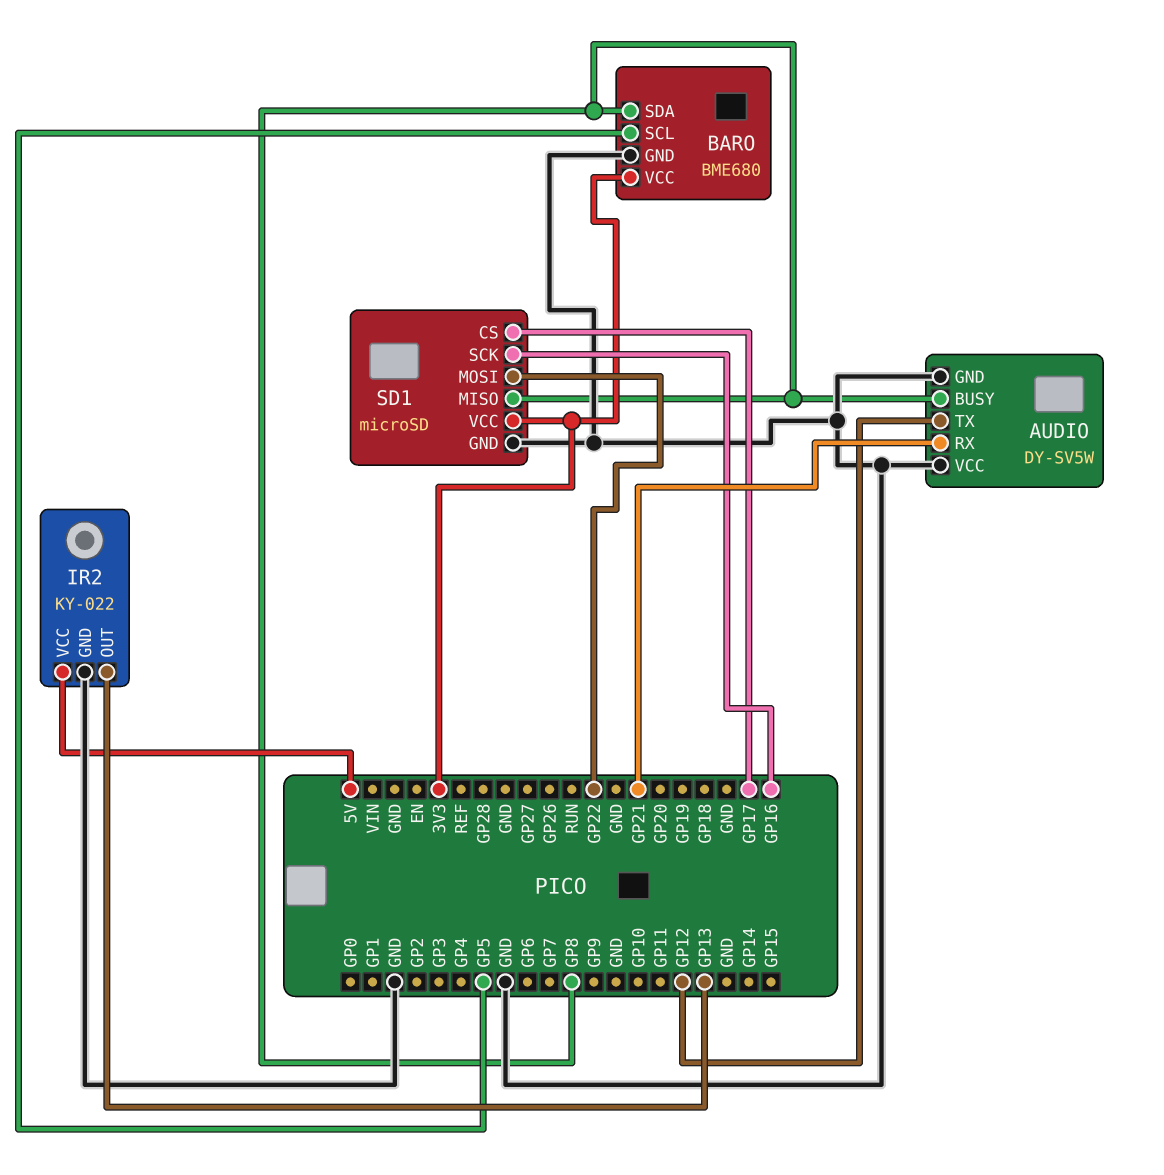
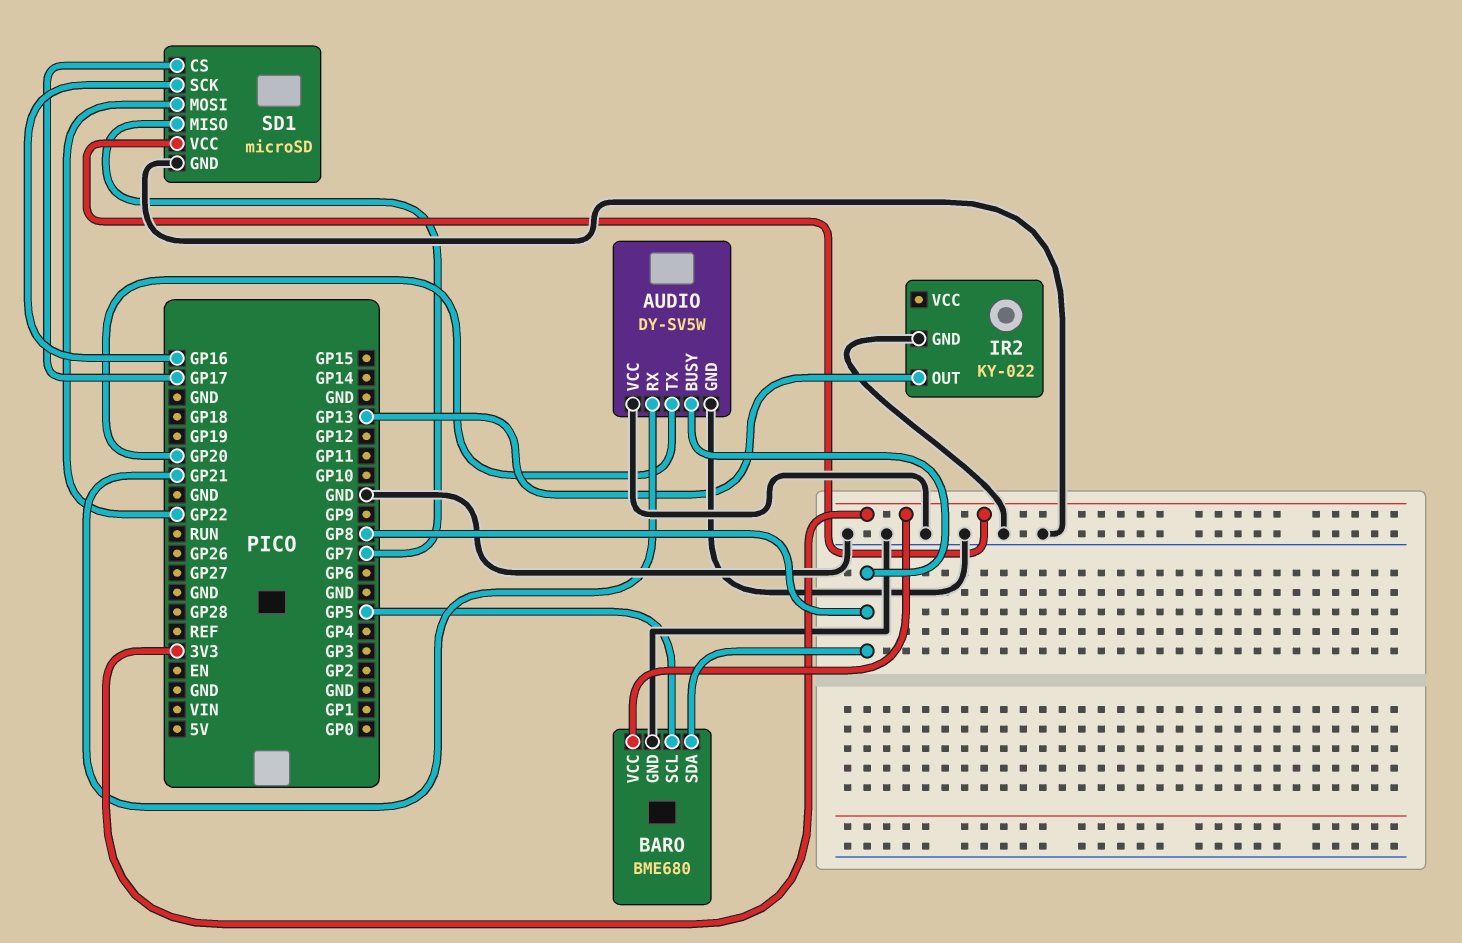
AUDIO pin TX: GP12 -> GP20
IR2 pin VCC: 5V -> none
SD1 pin MISO: GP8 -> GP7

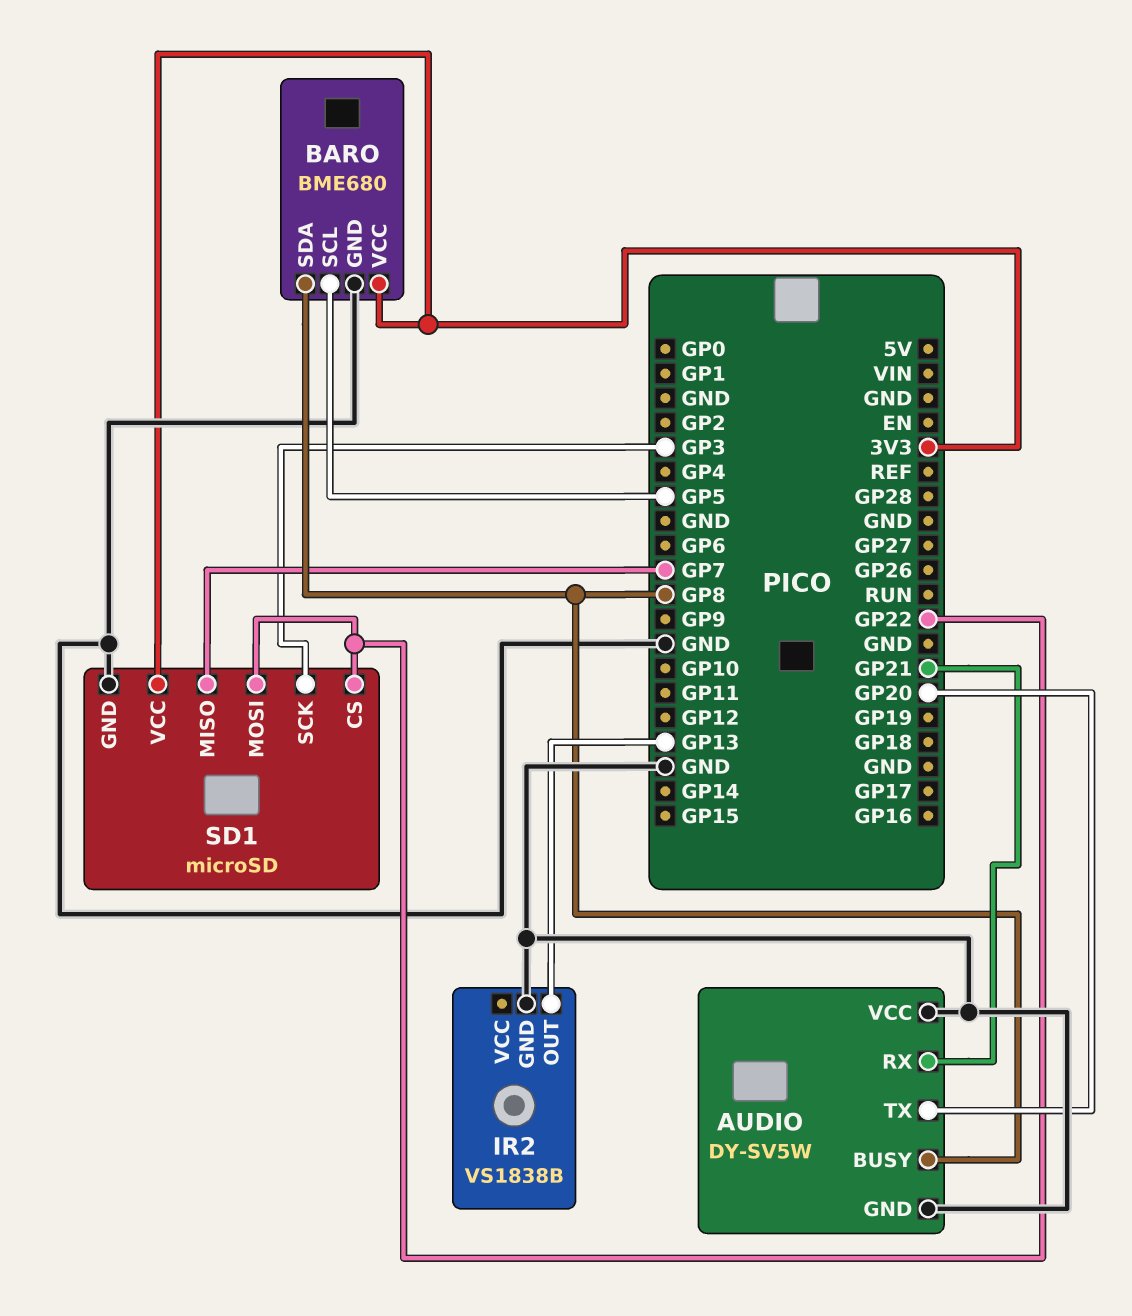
IR2: KY-022 -> VS1838B
SD1 pin CS: GP17 -> GP22
SD1 pin SCK: GP16 -> GP3

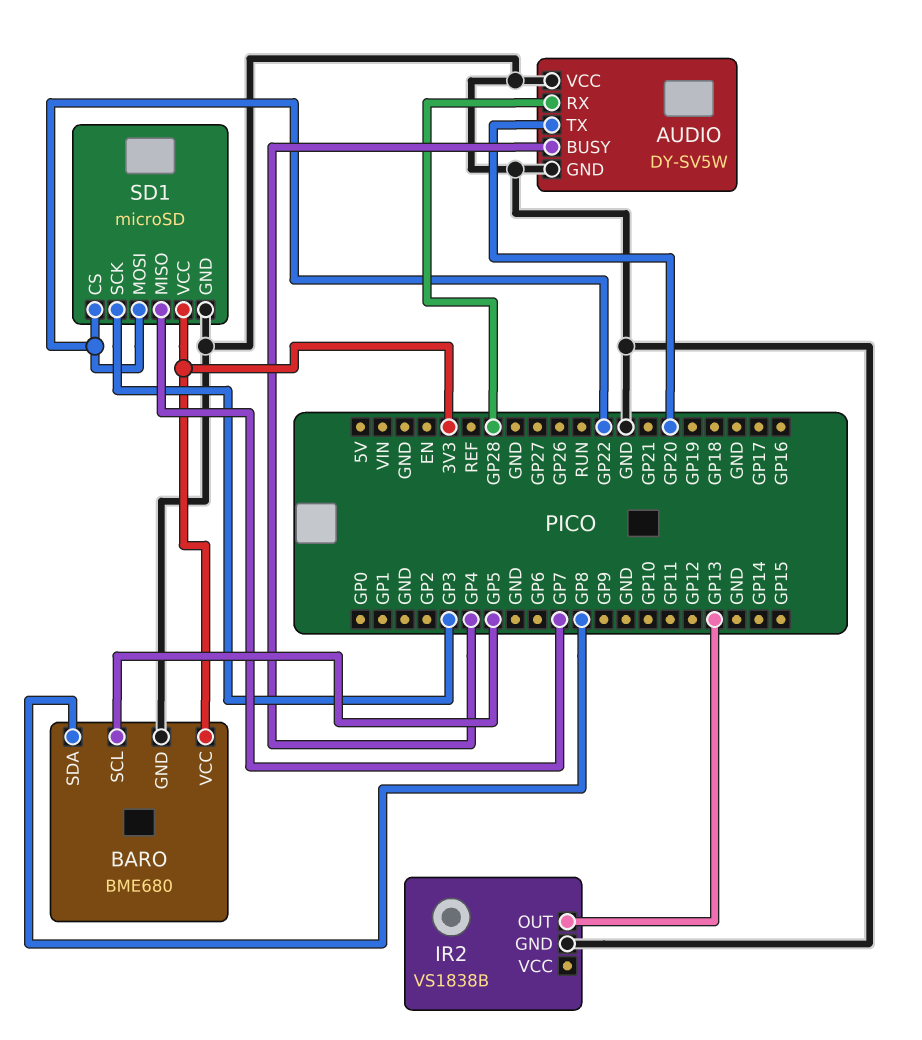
AUDIO pin BUSY: GP8 -> GP4
AUDIO pin RX: GP21 -> GP28

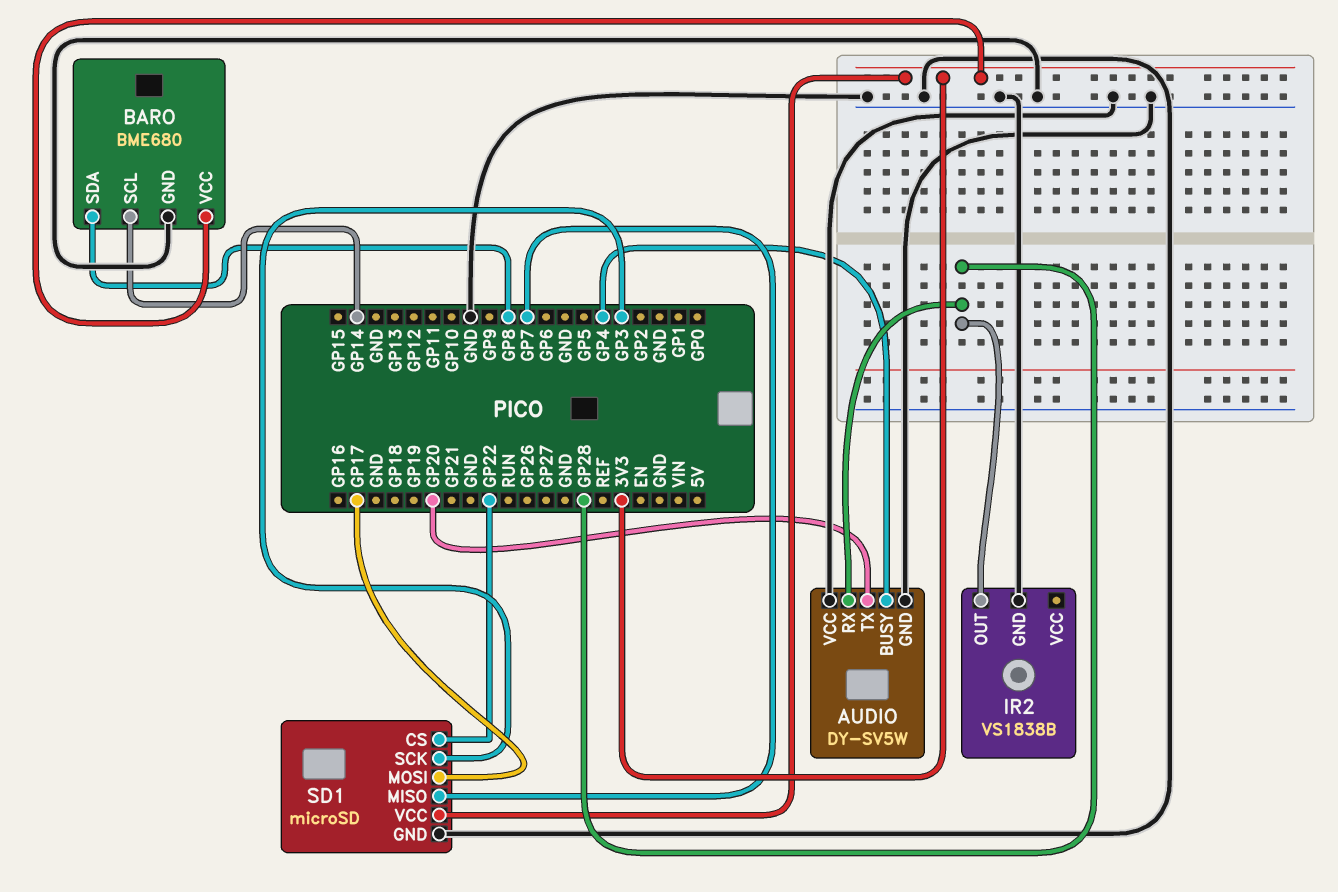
BARO pin SCL: GP5 -> GP14
IR2 pin OUT: GP13 -> GP28
SD1 pin MOSI: GP22 -> GP17

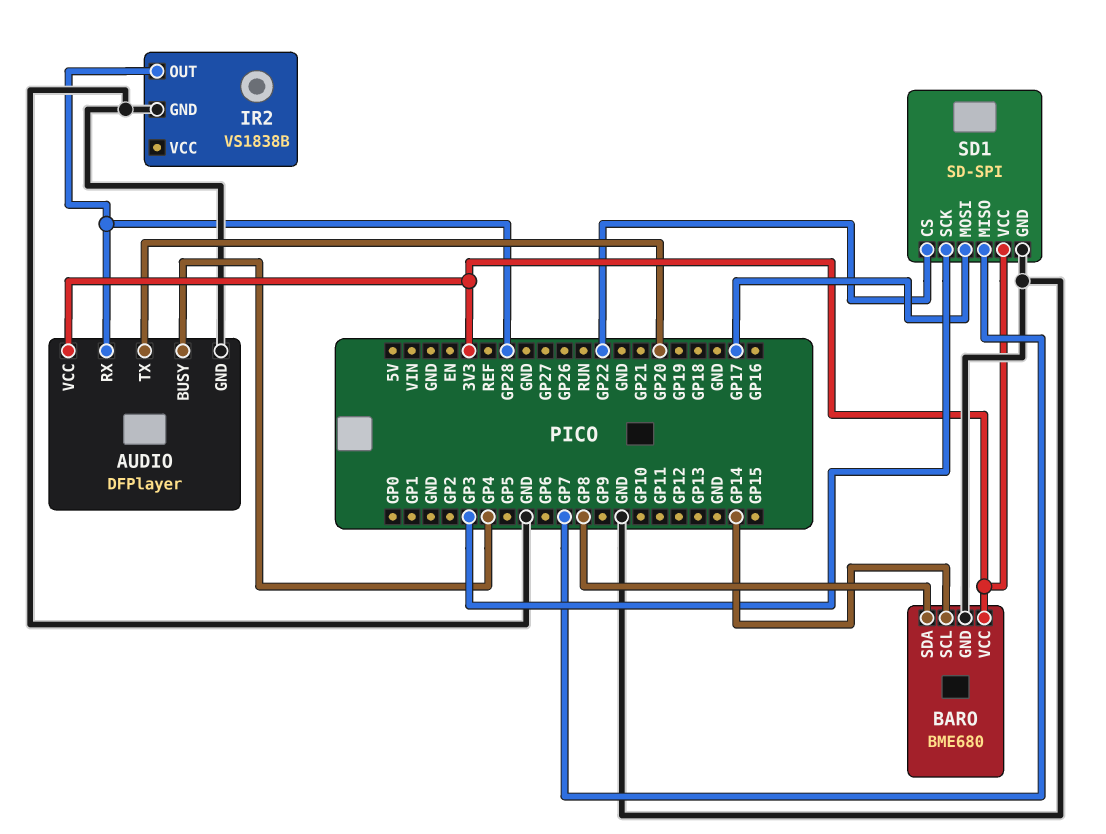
AUDIO: DY-SV5W -> DFPlayer
AUDIO pin VCC: GND -> 3V3
SD1: microSD -> SD-SPI

